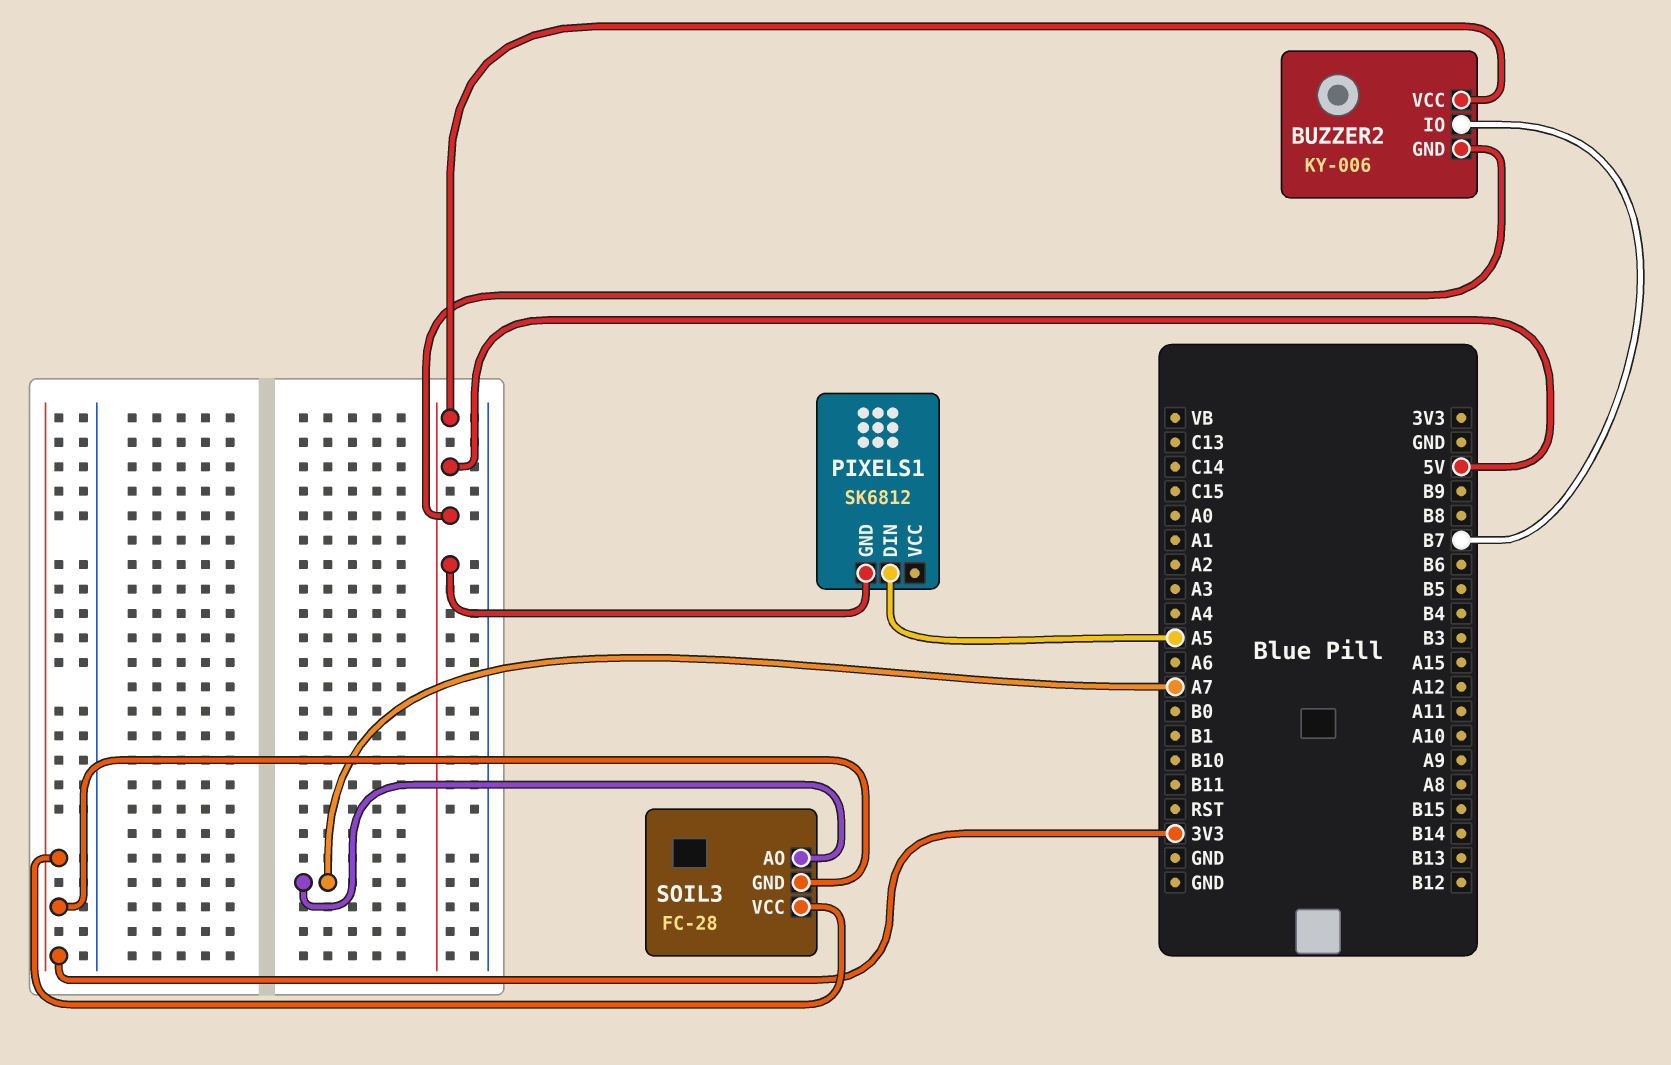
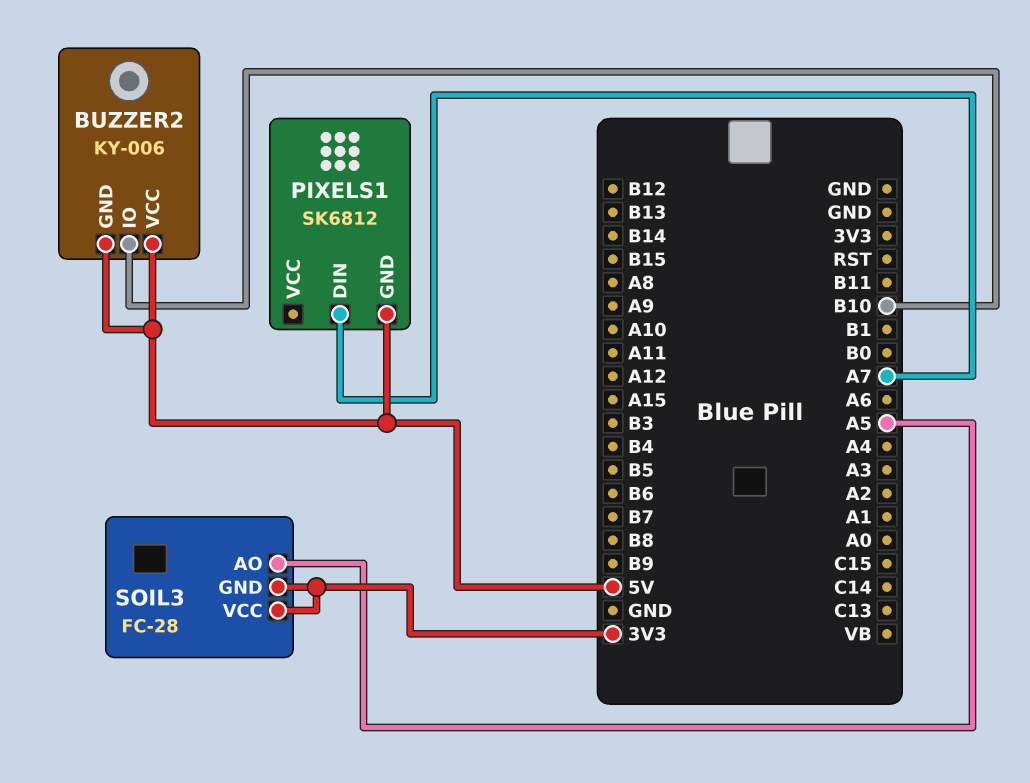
BUZZER2 pin IO: B7 -> B10
PIXELS1 pin DIN: A5 -> A7
SOIL3 pin AO: A7 -> A5

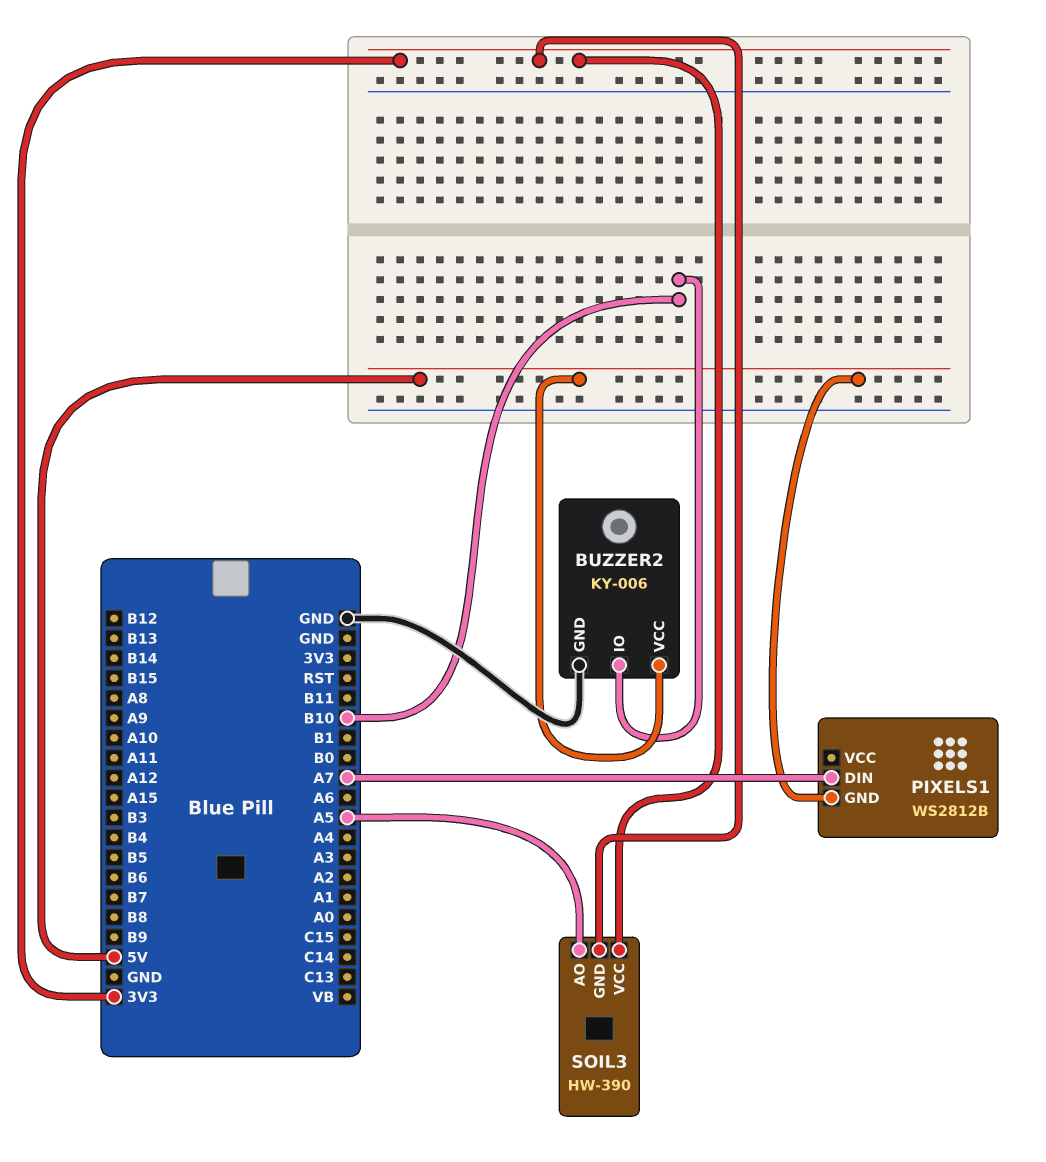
BUZZER2 pin GND: 5V -> GND
PIXELS1: SK6812 -> WS2812B
SOIL3: FC-28 -> HW-390

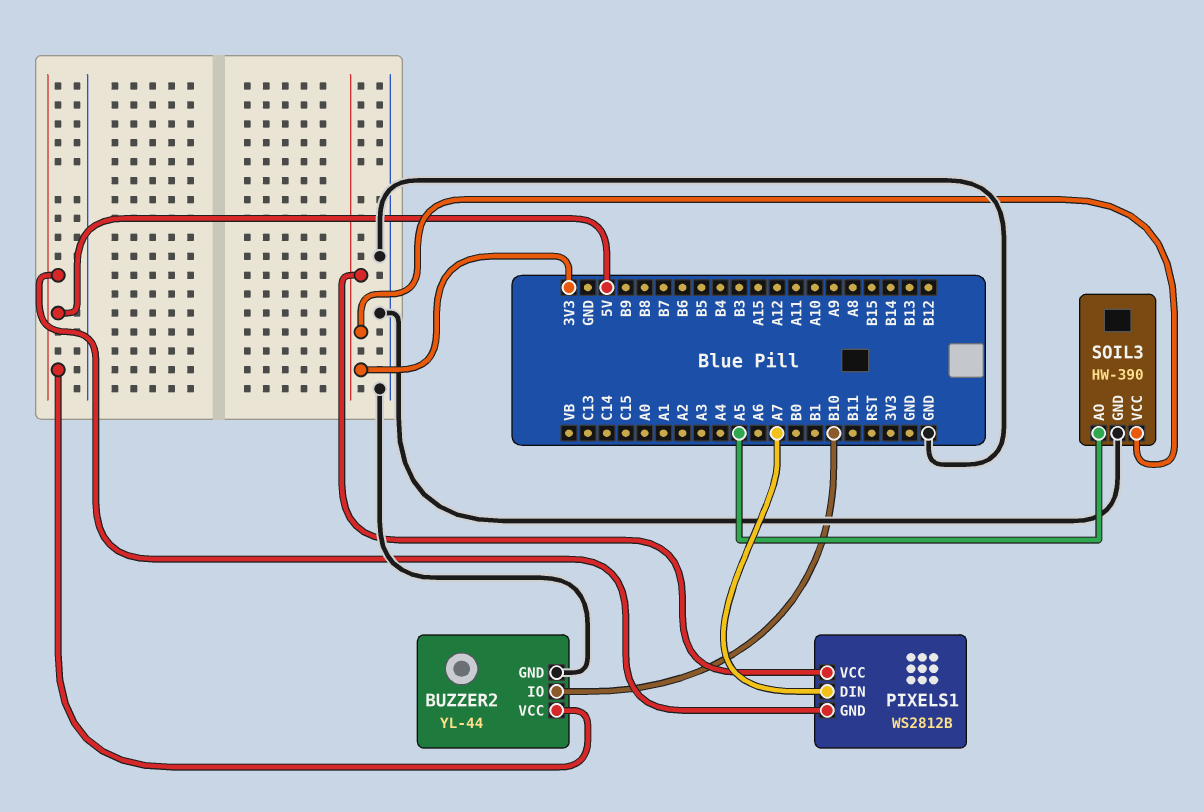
BUZZER2: KY-006 -> YL-44
PIXELS1 pin VCC: none -> 3V3
SOIL3 pin GND: 3V3 -> GND

